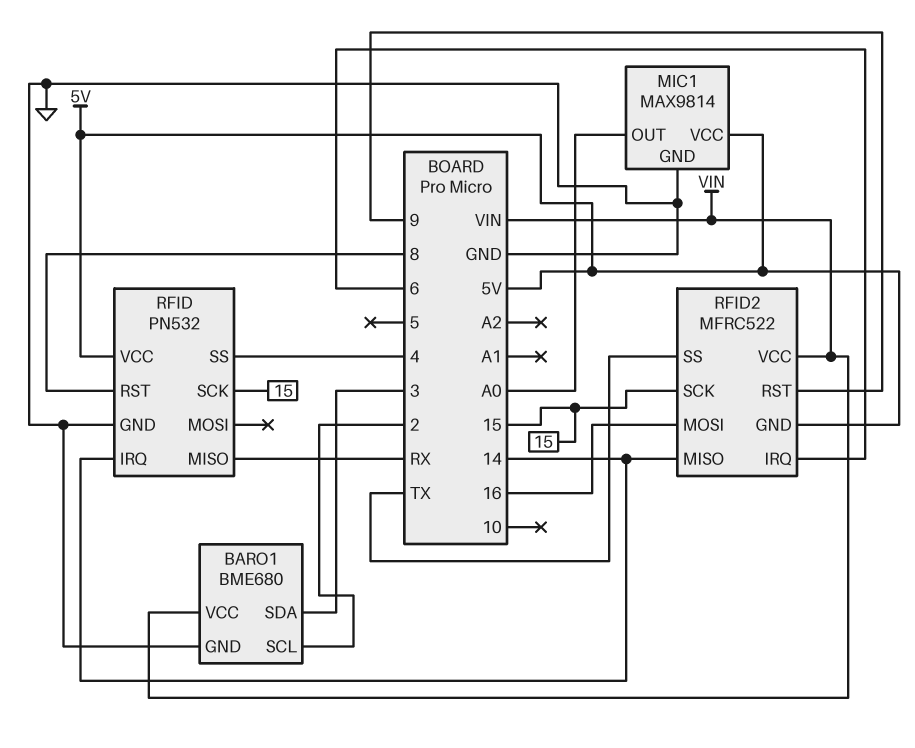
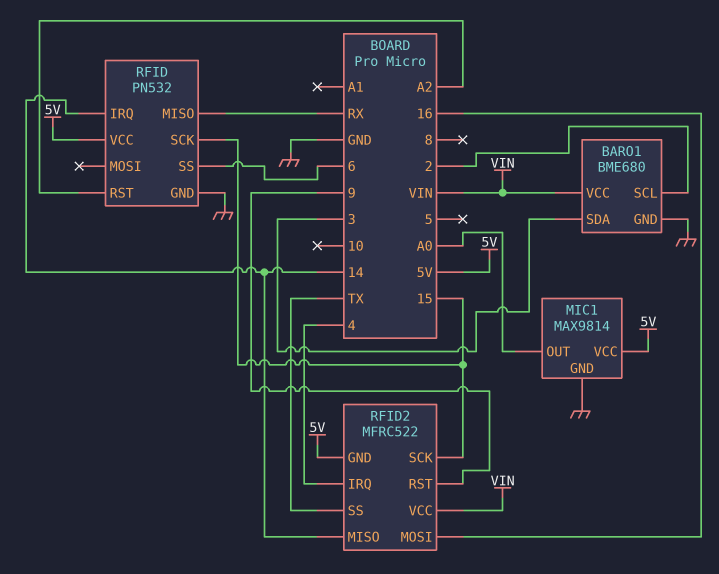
RFID pin RST: 8 -> A2
RFID pin SS: 4 -> 6
RFID2 pin IRQ: 6 -> 4

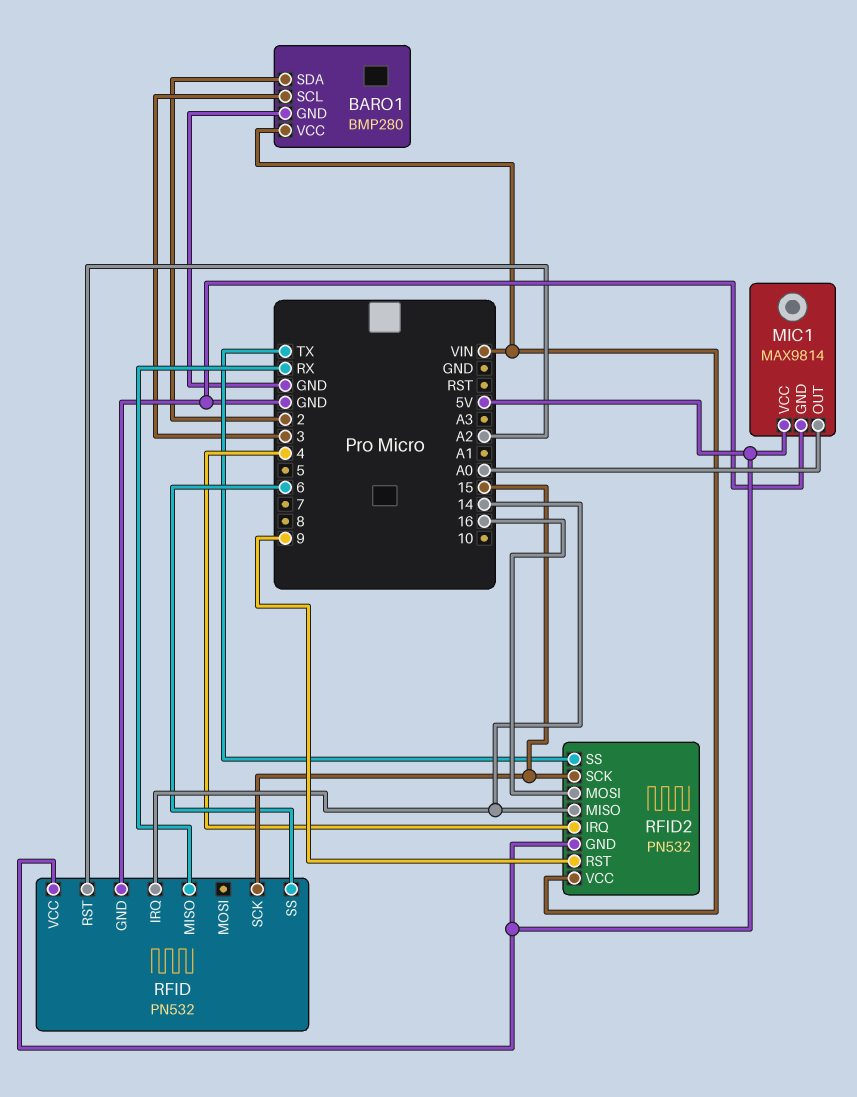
BARO1: BME680 -> BMP280
BARO1 pin SCL: 2 -> 3
BARO1 pin SDA: 3 -> 2
RFID2: MFRC522 -> PN532

